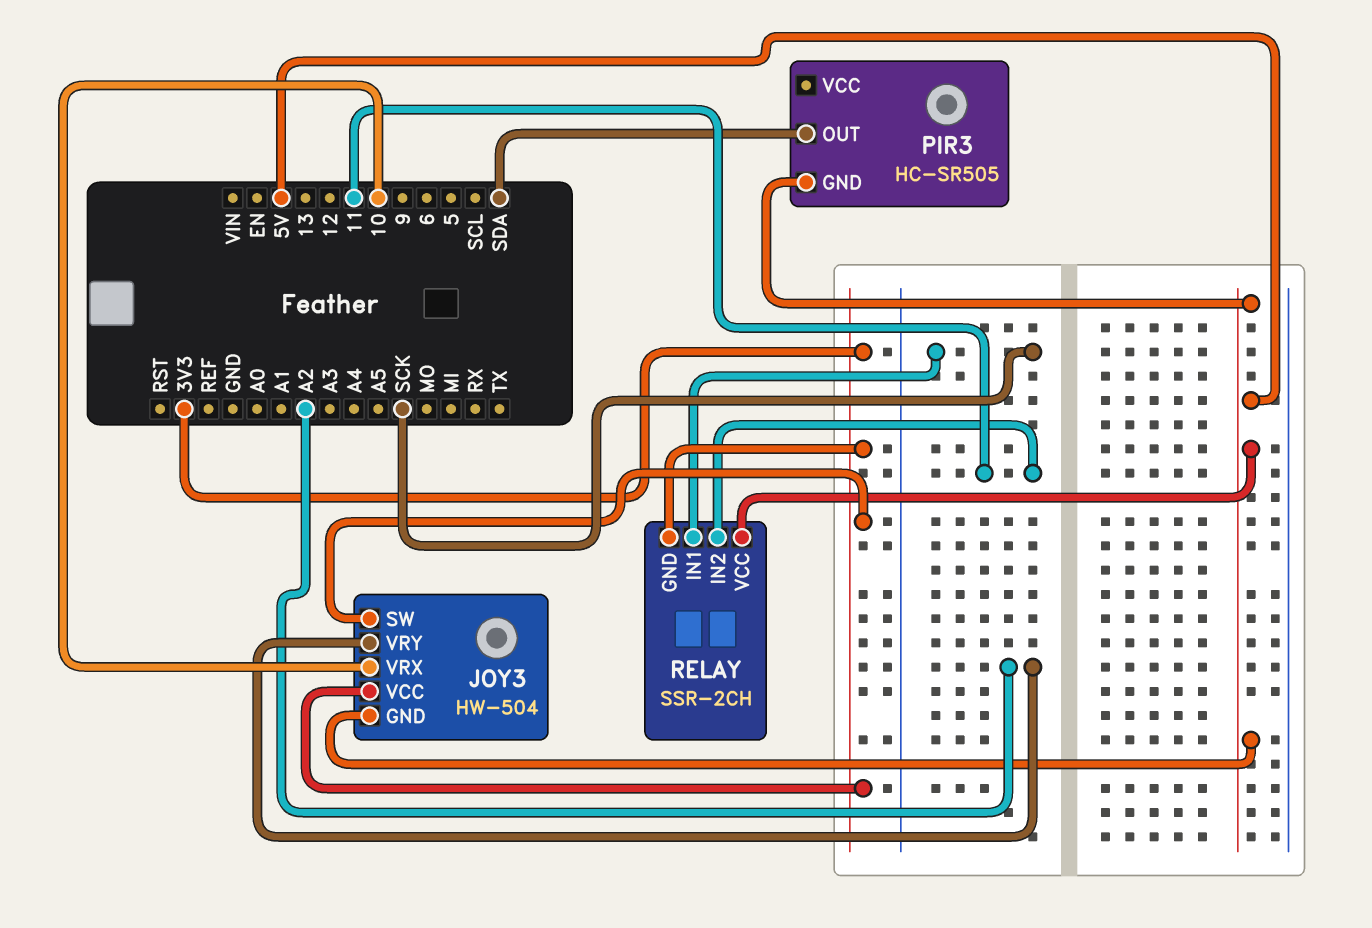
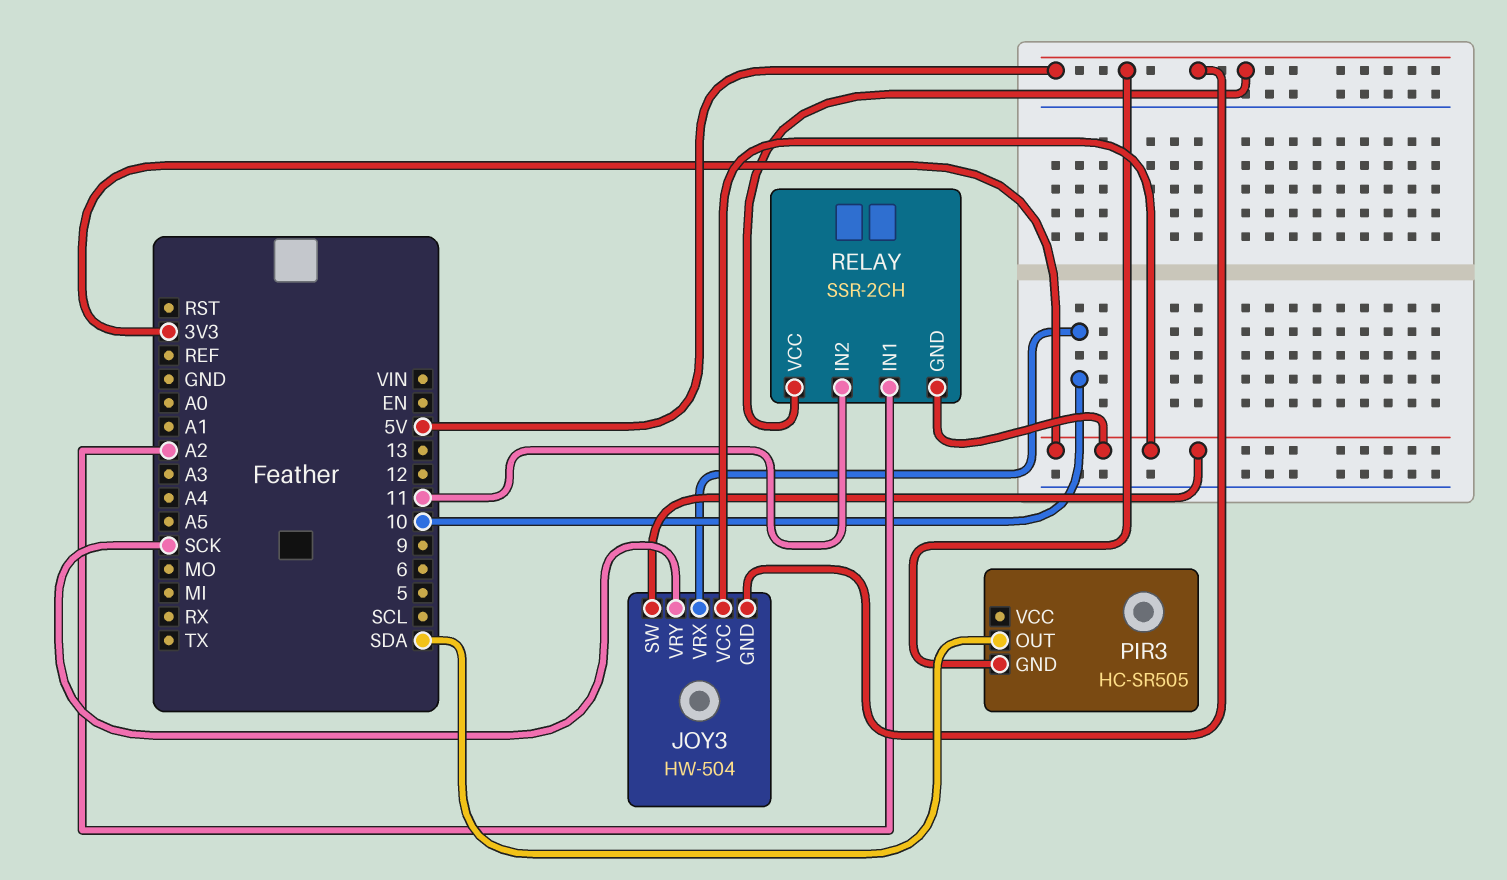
JOY3 pin VRY: A2 -> SCK
RELAY pin IN1: SCK -> A2

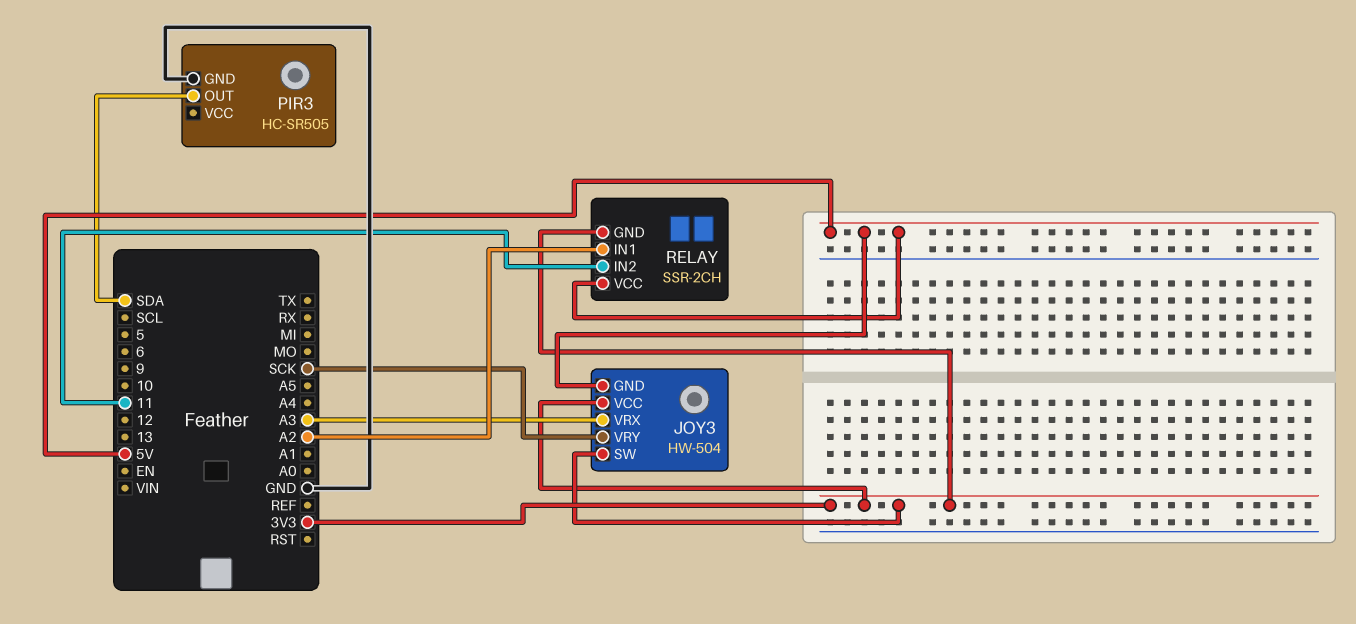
JOY3 pin VRX: 10 -> A3
PIR3 pin GND: 5V -> GND

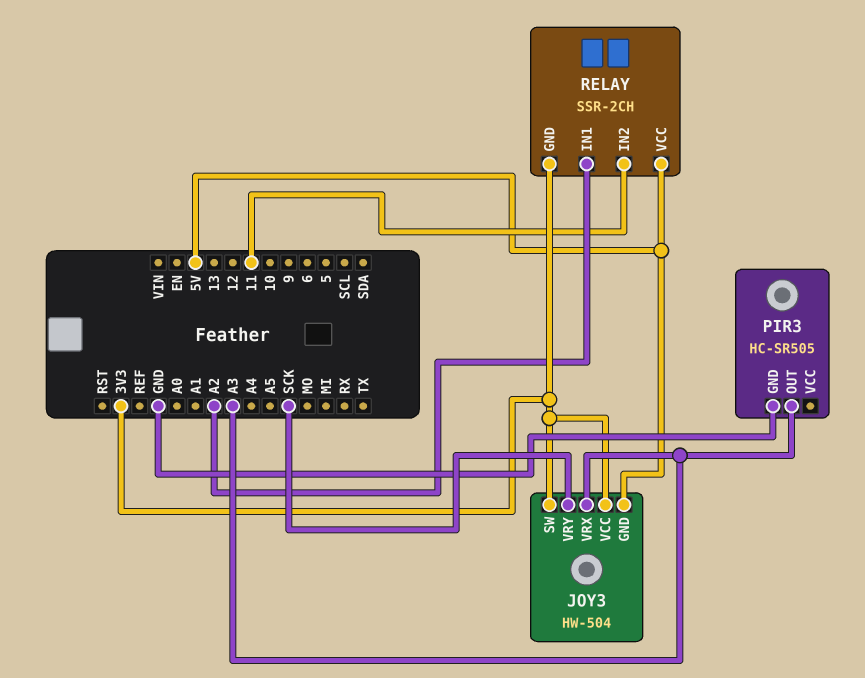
PIR3 pin OUT: SDA -> A3

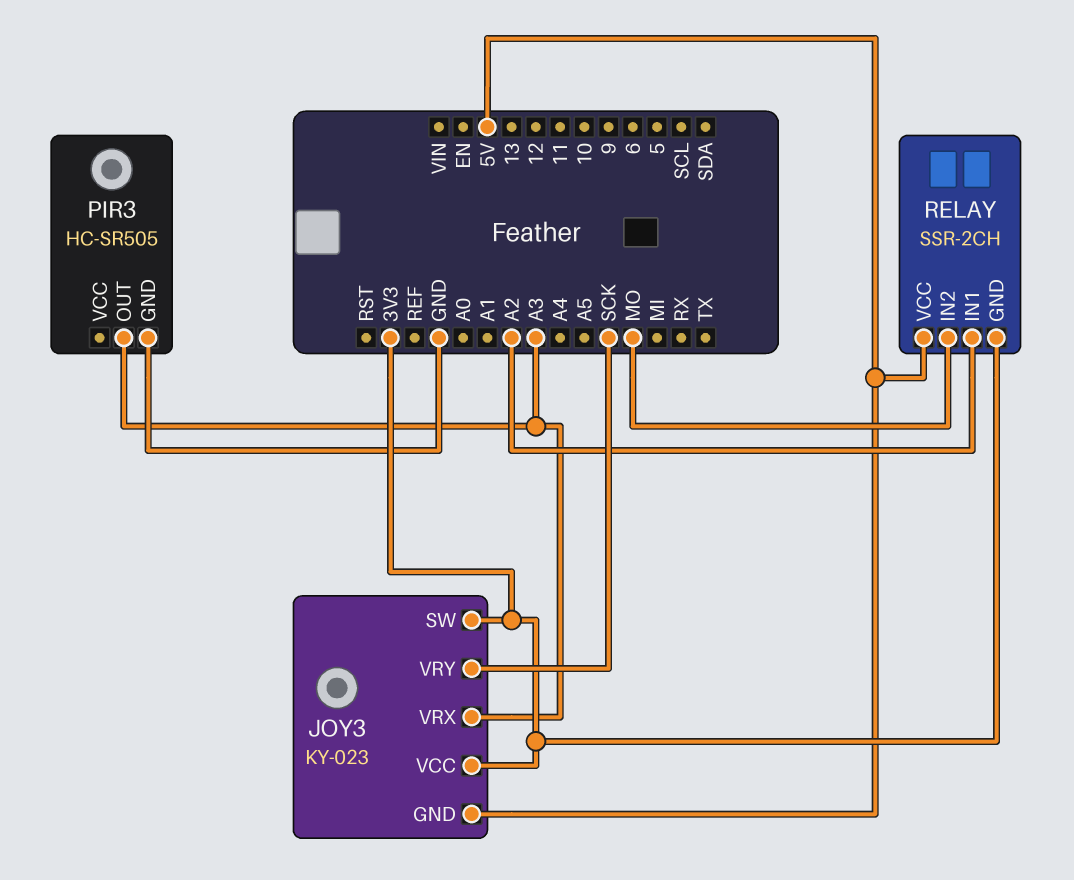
JOY3: HW-504 -> KY-023
RELAY pin IN2: 11 -> MO

